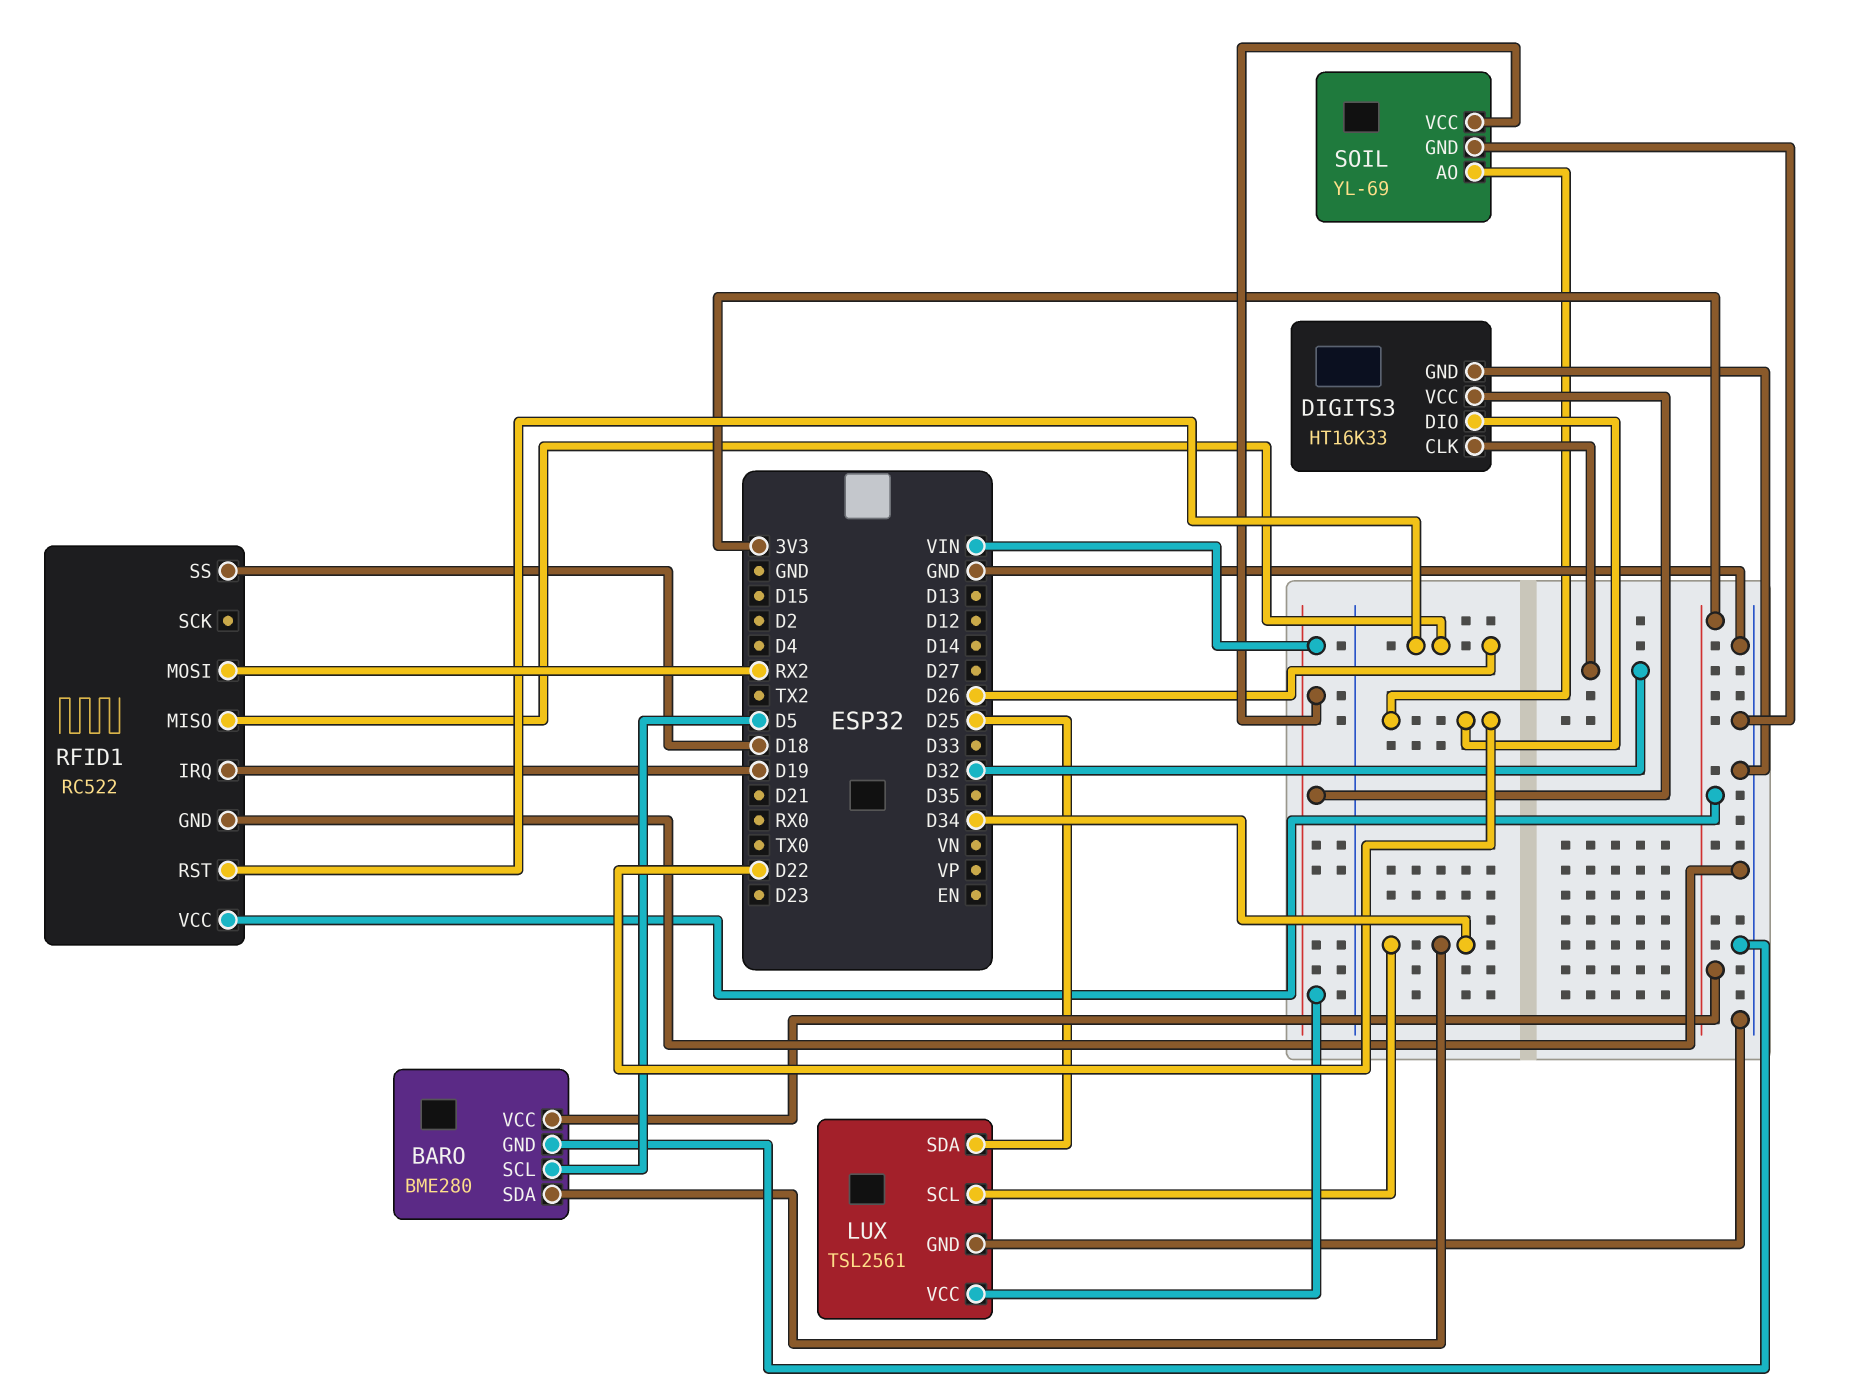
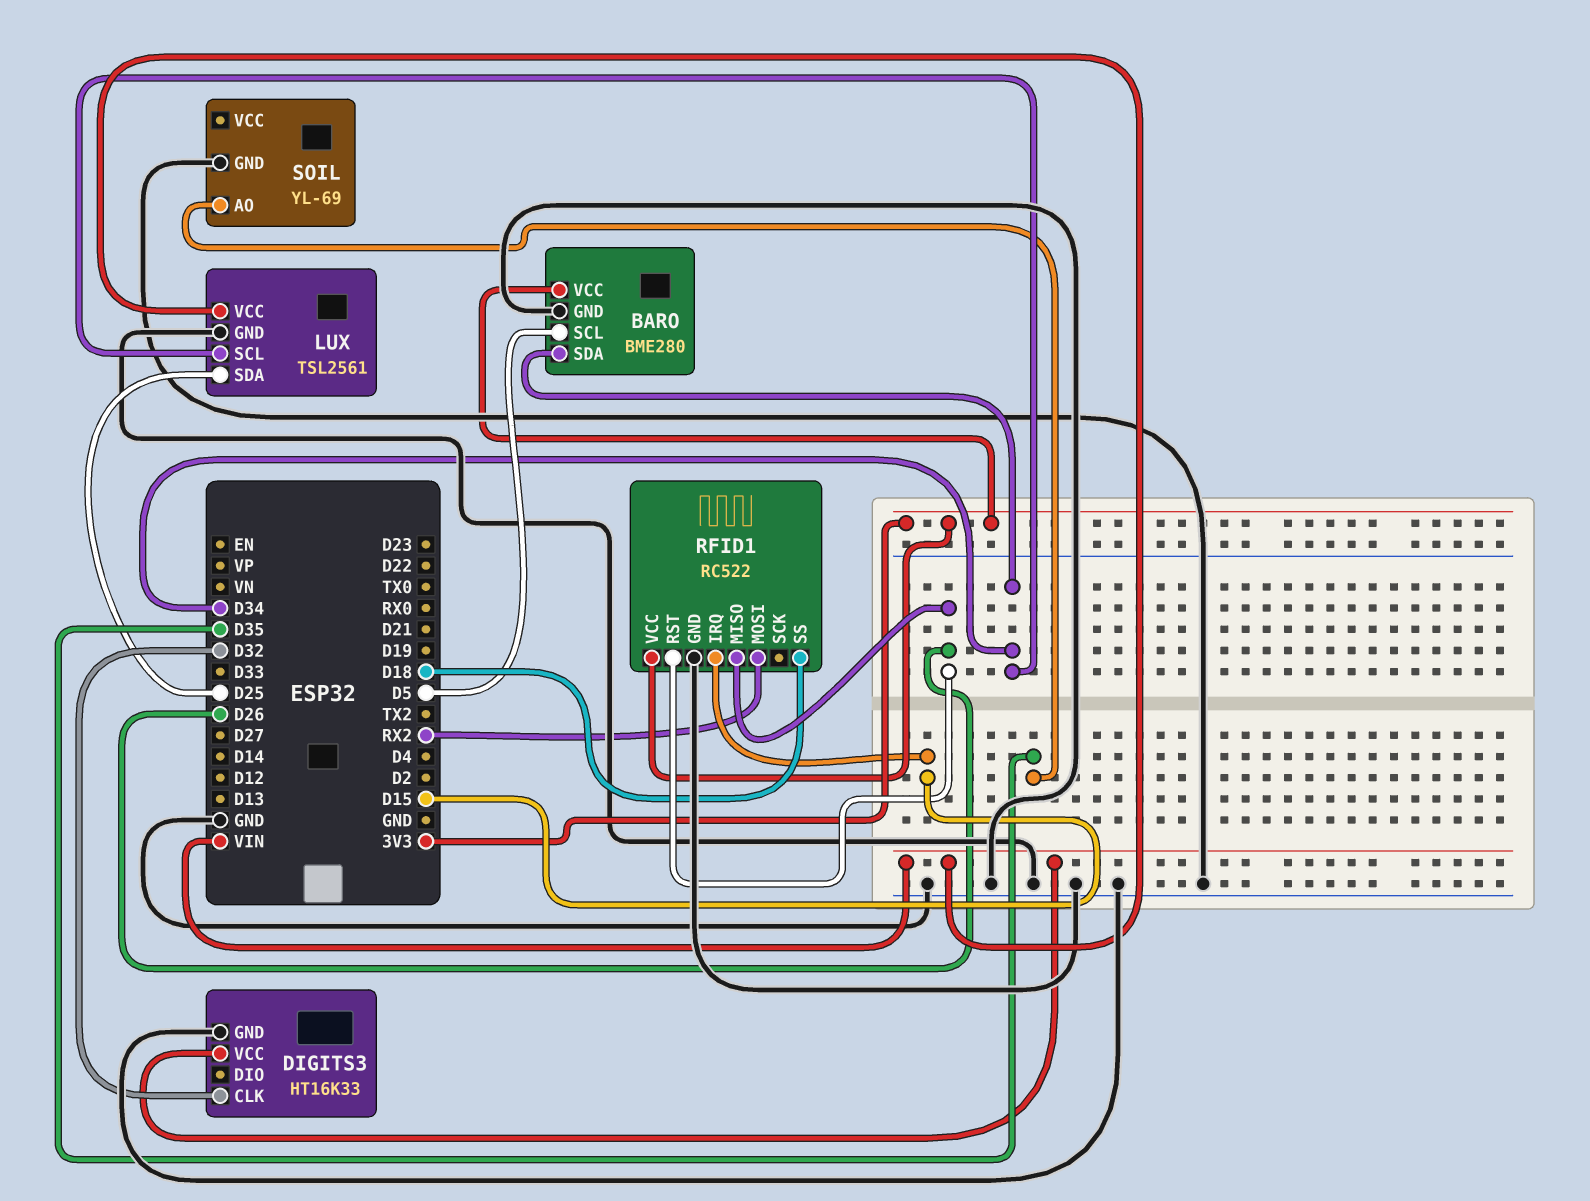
DIGITS3 pin DIO: D22 -> none
RFID1 pin IRQ: D19 -> D15
SOIL pin AO: D22 -> D35
SOIL pin VCC: VIN -> none

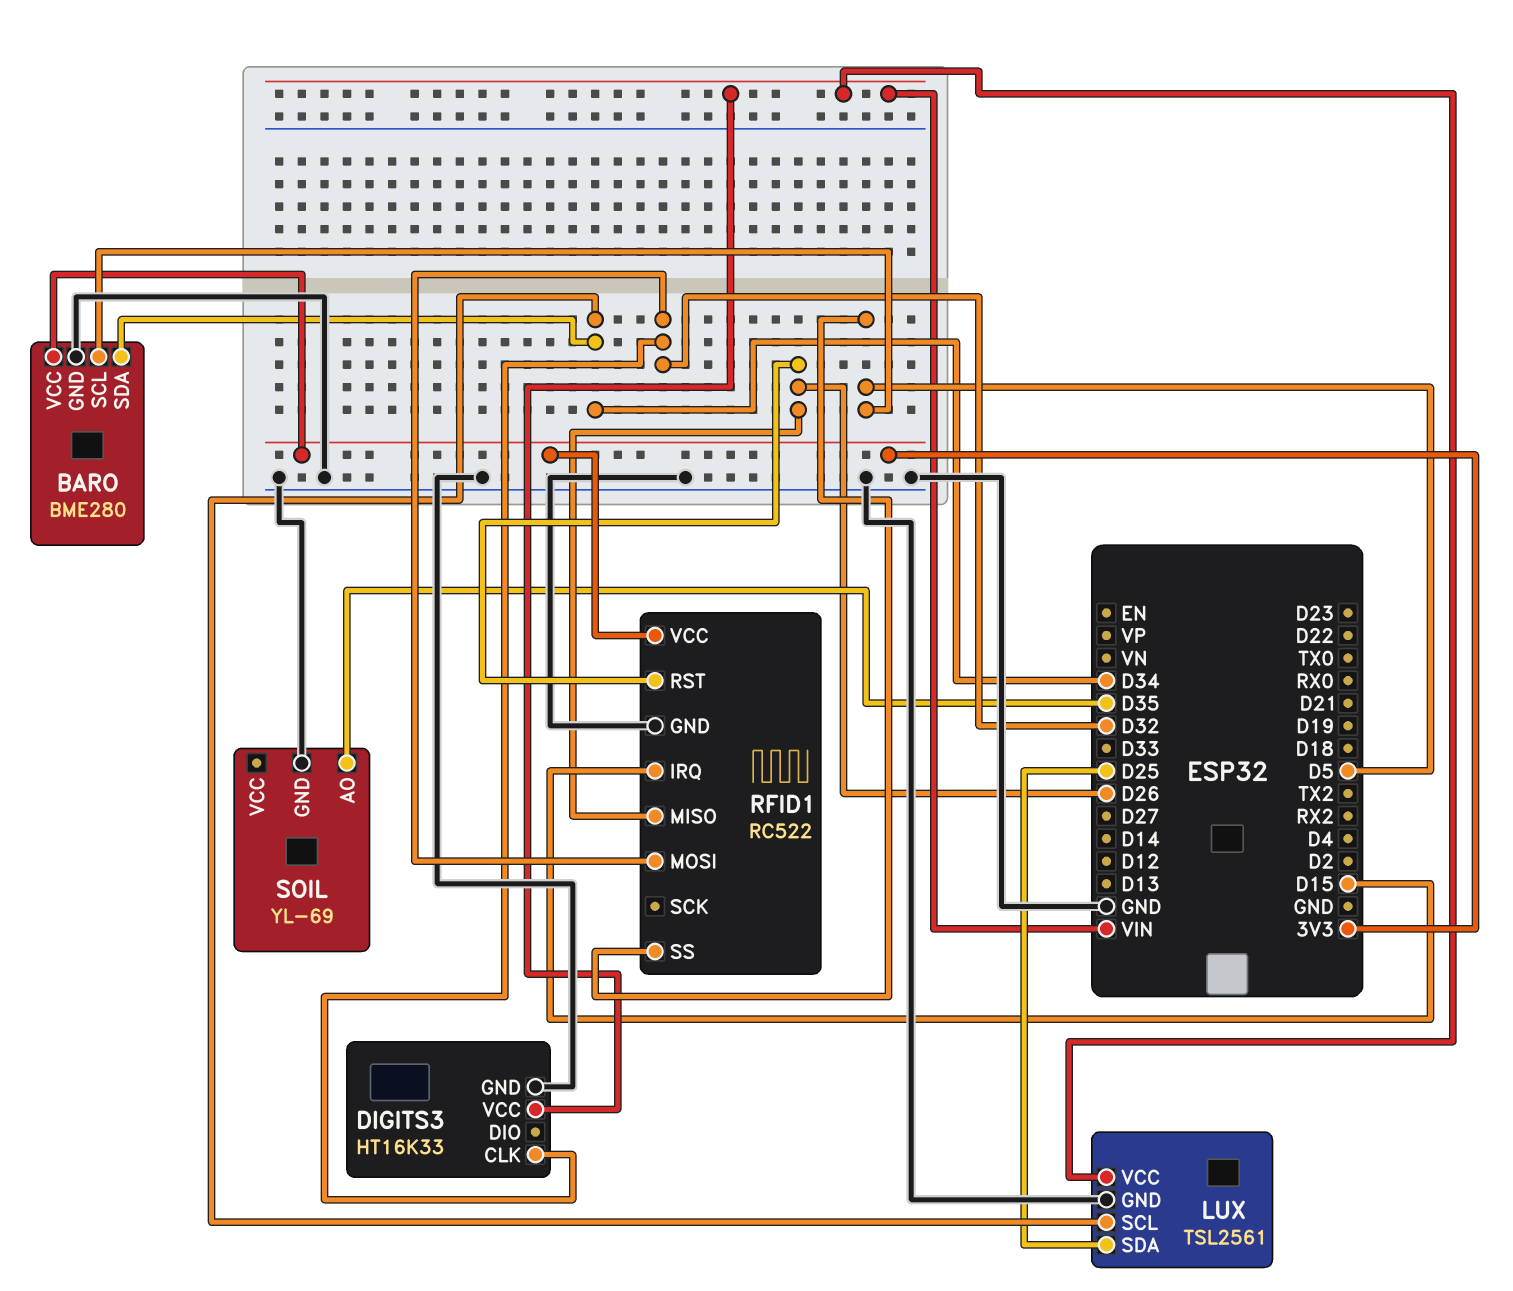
RFID1 pin MOSI: RX2 -> D32
RFID1 pin SS: D18 -> D5

